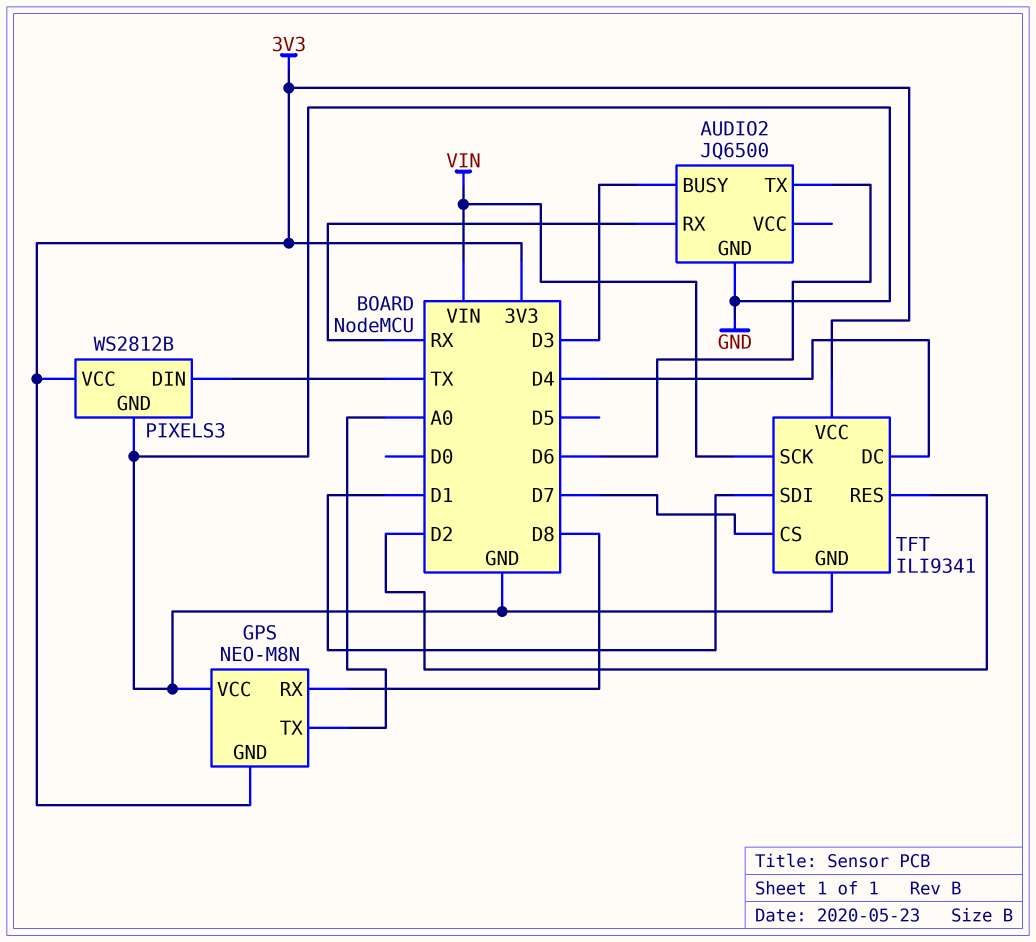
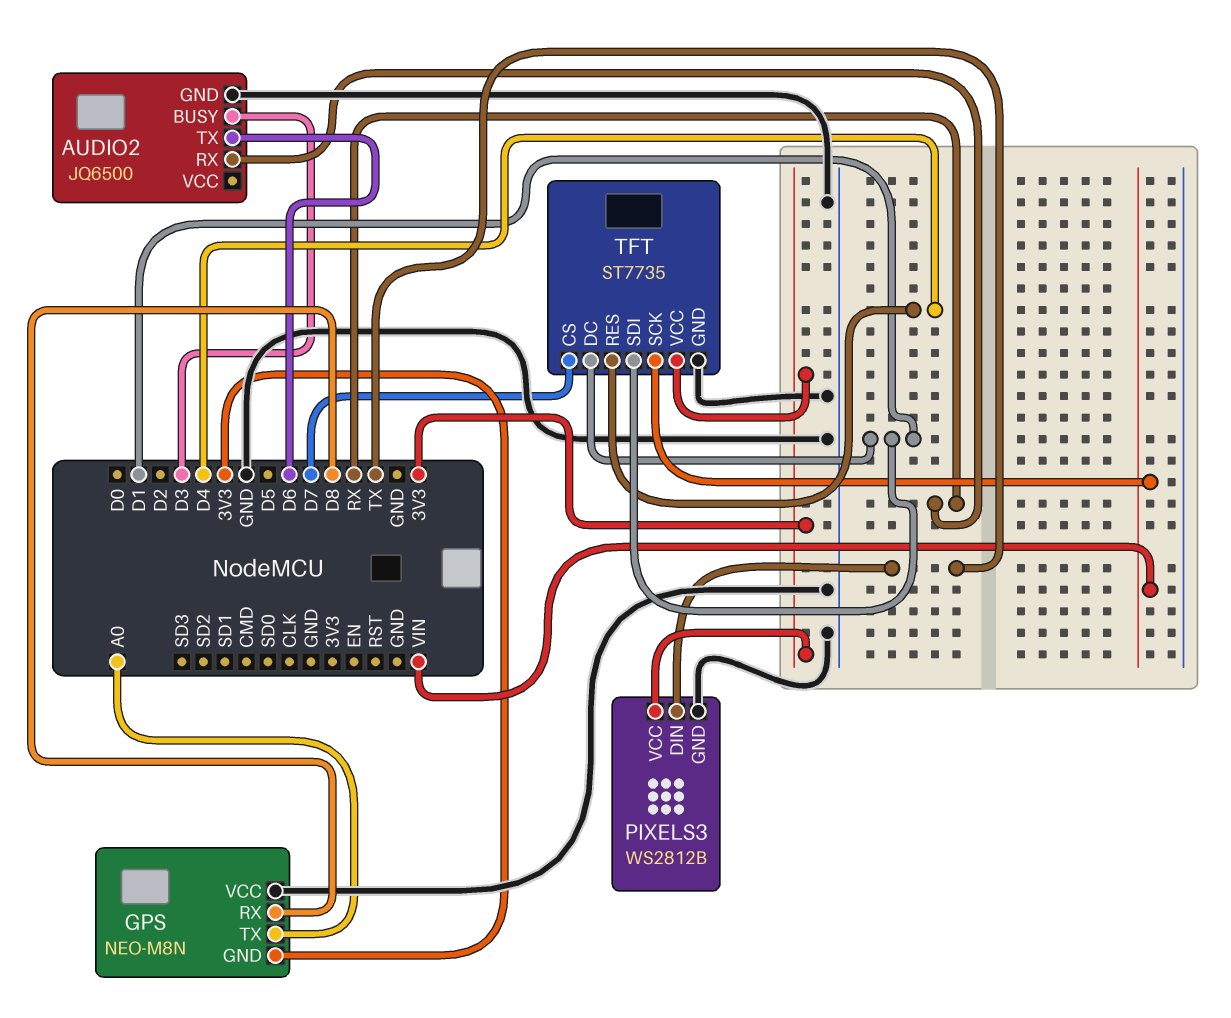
TFT: ILI9341 -> ST7735
TFT pin DC: D4 -> D1
TFT pin RES: D2 -> D4

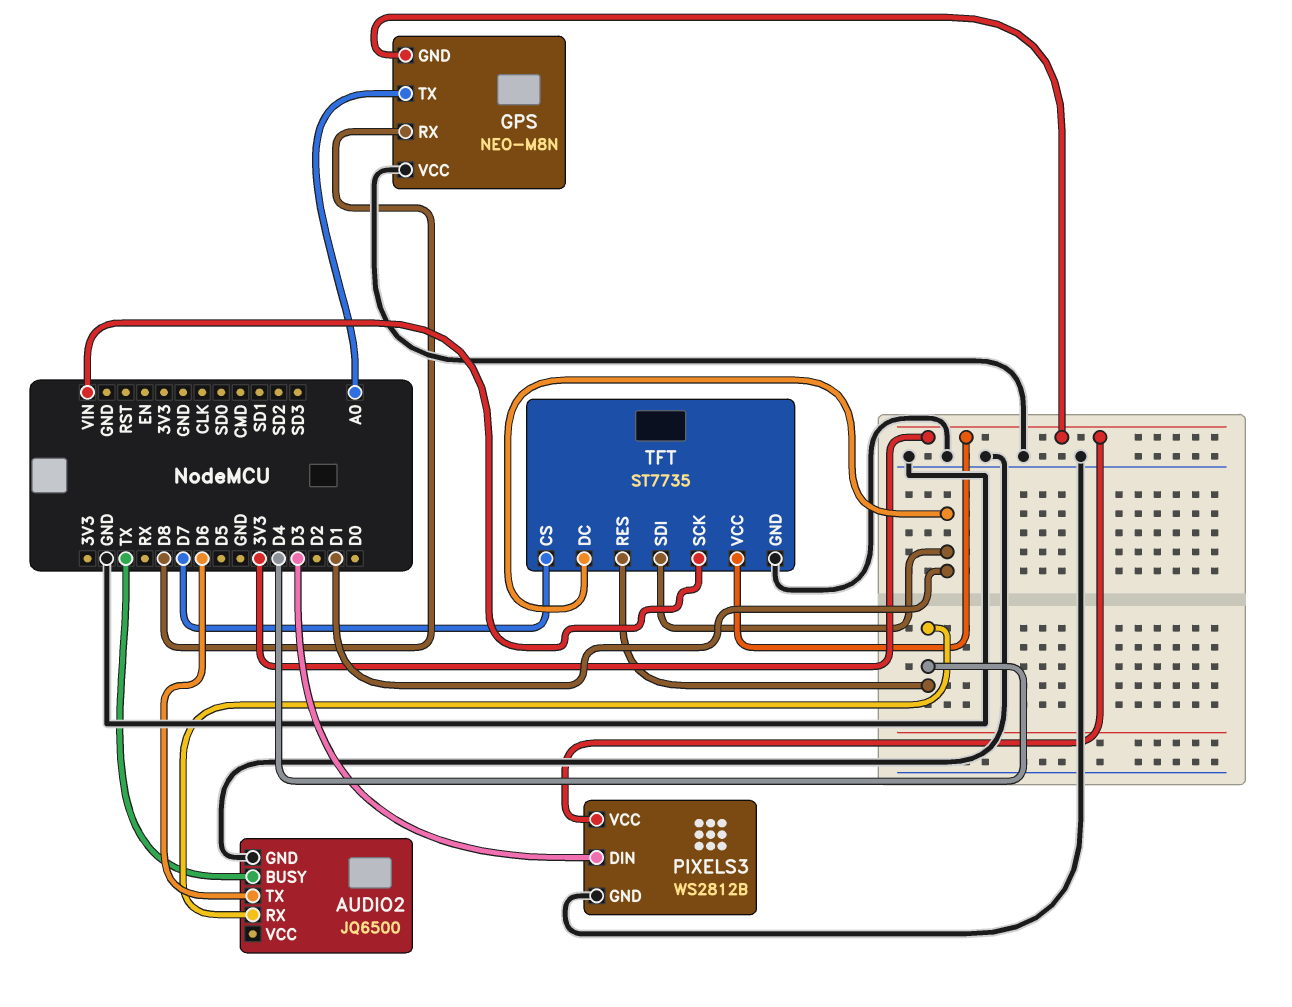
AUDIO2 pin BUSY: D3 -> TX
AUDIO2 pin RX: RX -> D4
PIXELS3 pin DIN: TX -> D3

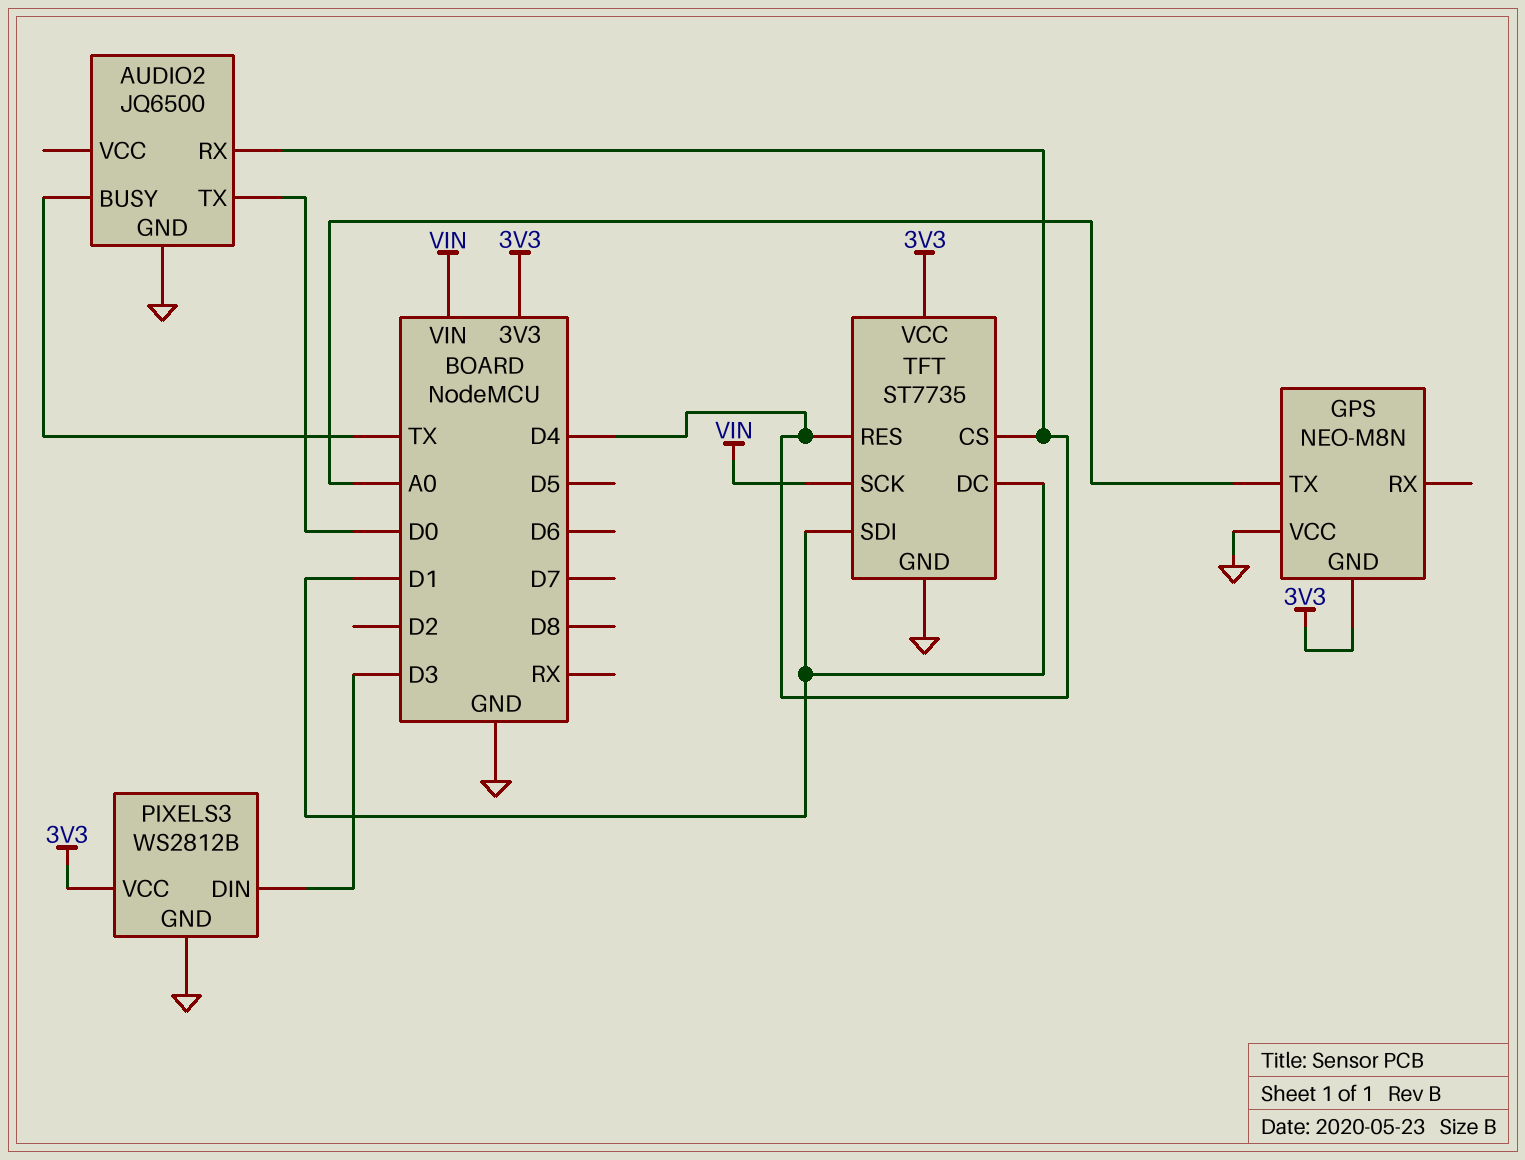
AUDIO2 pin TX: D6 -> D0
GPS pin RX: D8 -> none
TFT pin CS: D7 -> D4

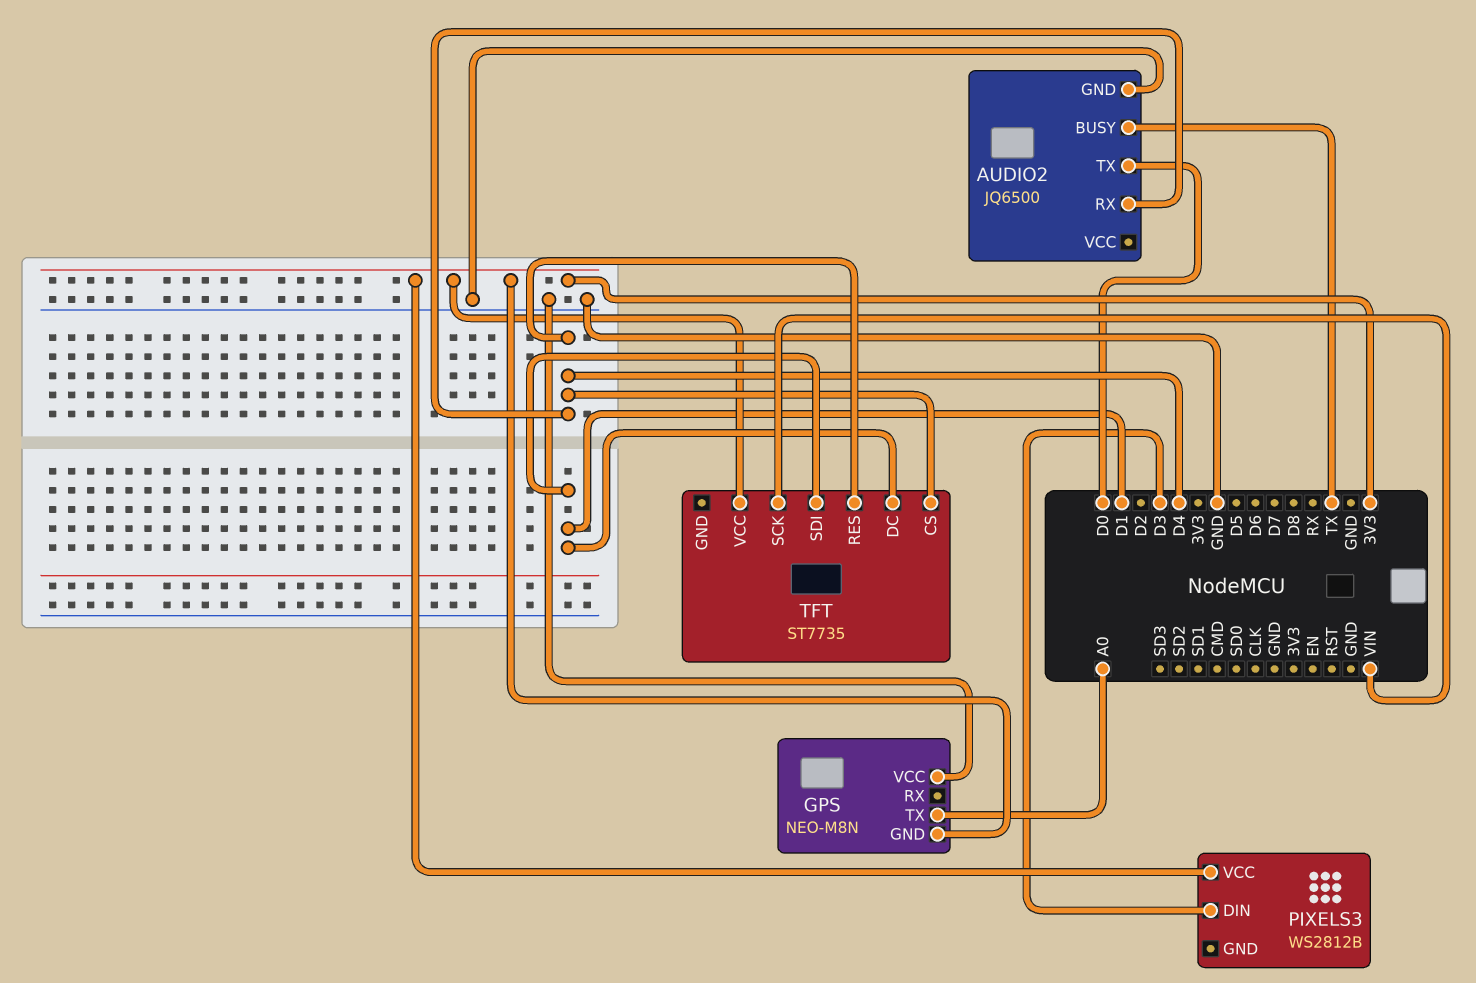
PIXELS3 pin GND: GND -> none
TFT pin GND: GND -> none

